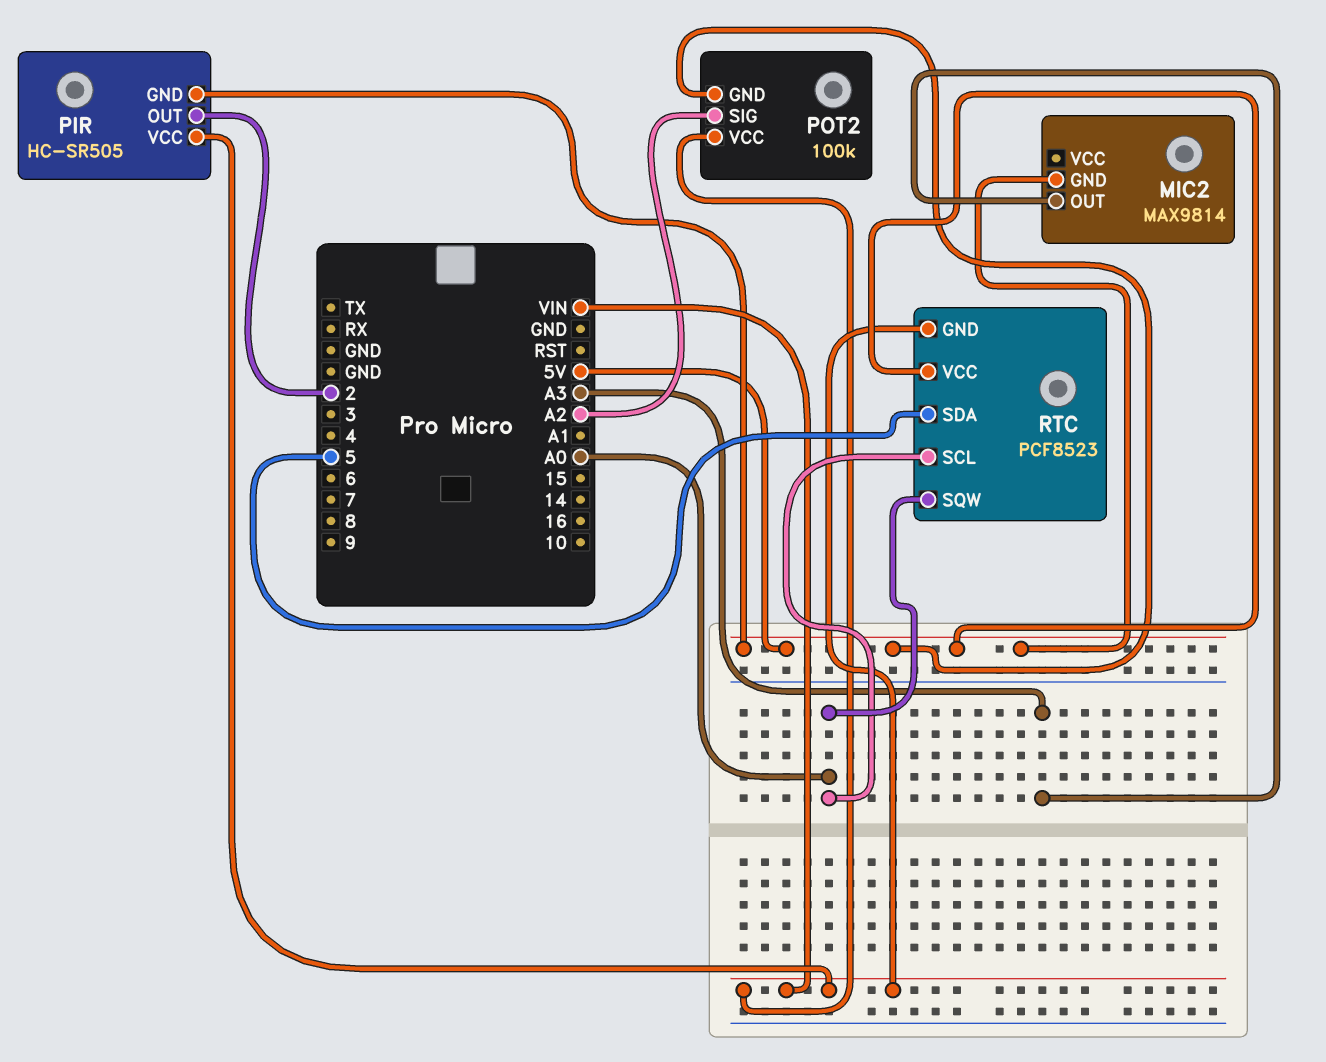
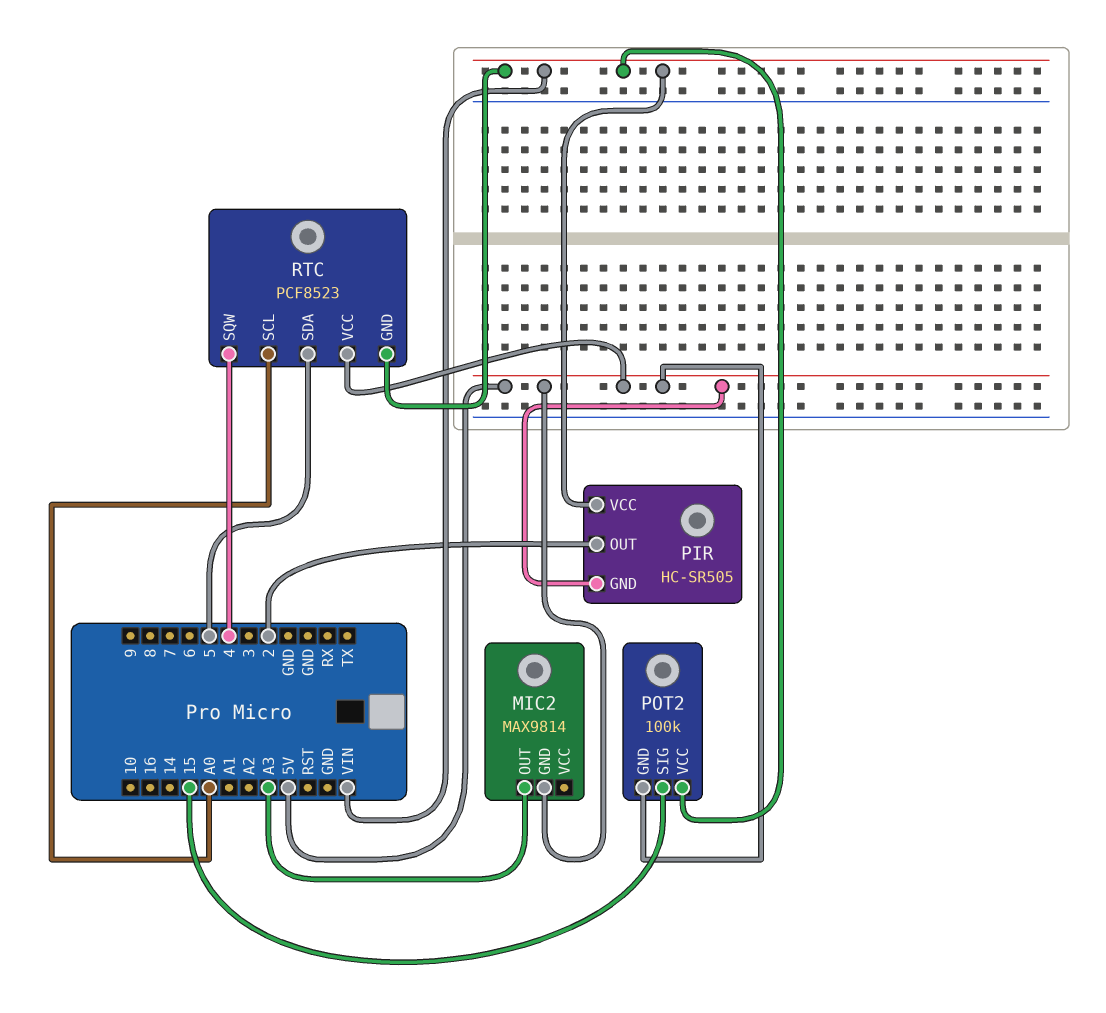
POT2 pin SIG: A2 -> 15
RTC pin SQW: A0 -> 4

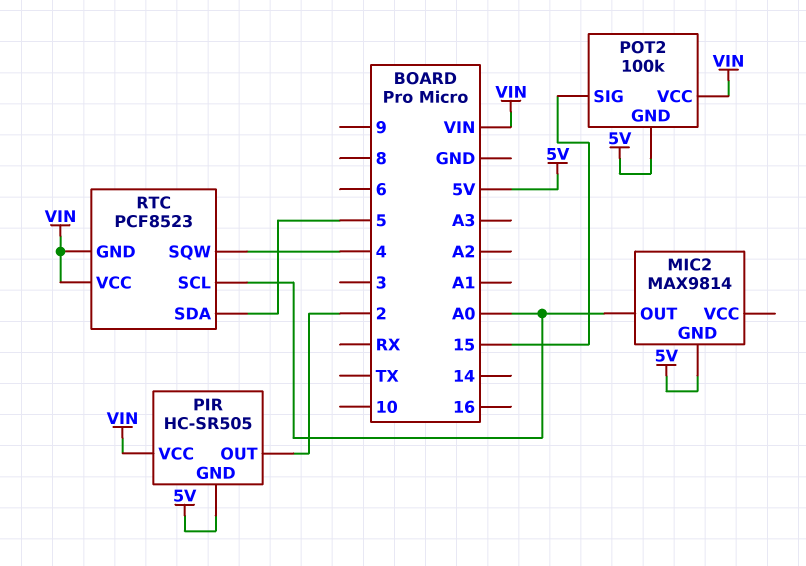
MIC2 pin OUT: A3 -> A0
RTC pin VCC: 5V -> VIN

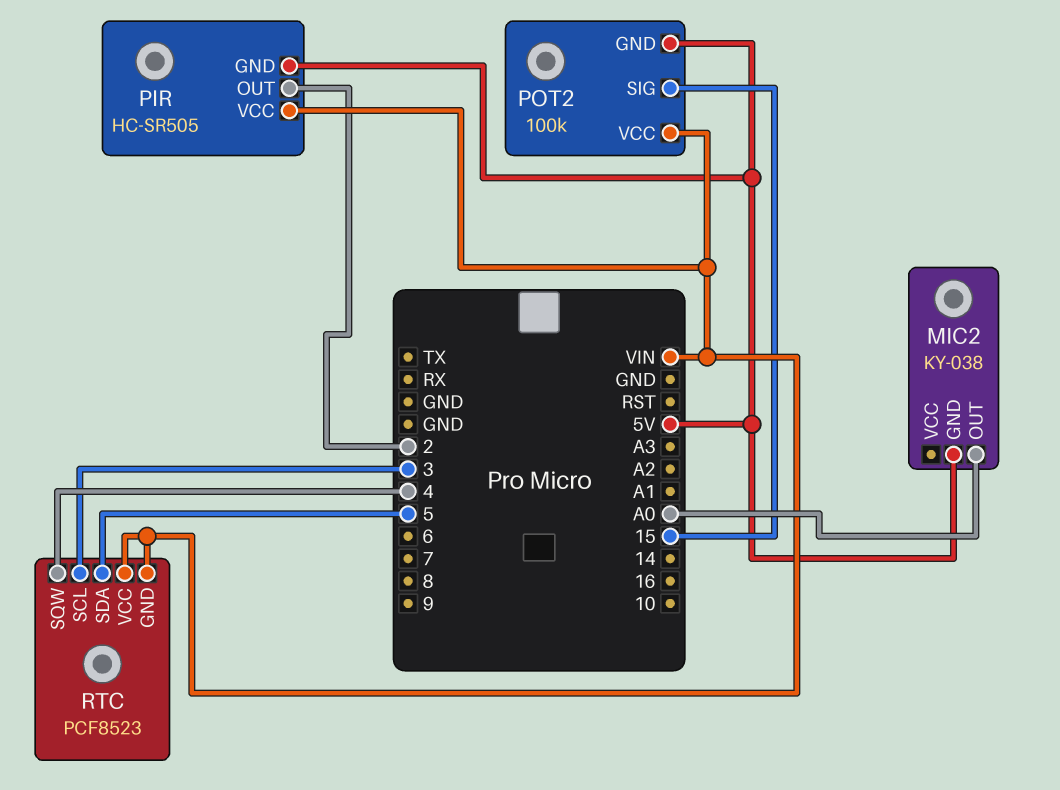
MIC2: MAX9814 -> KY-038
RTC pin SCL: A0 -> 3

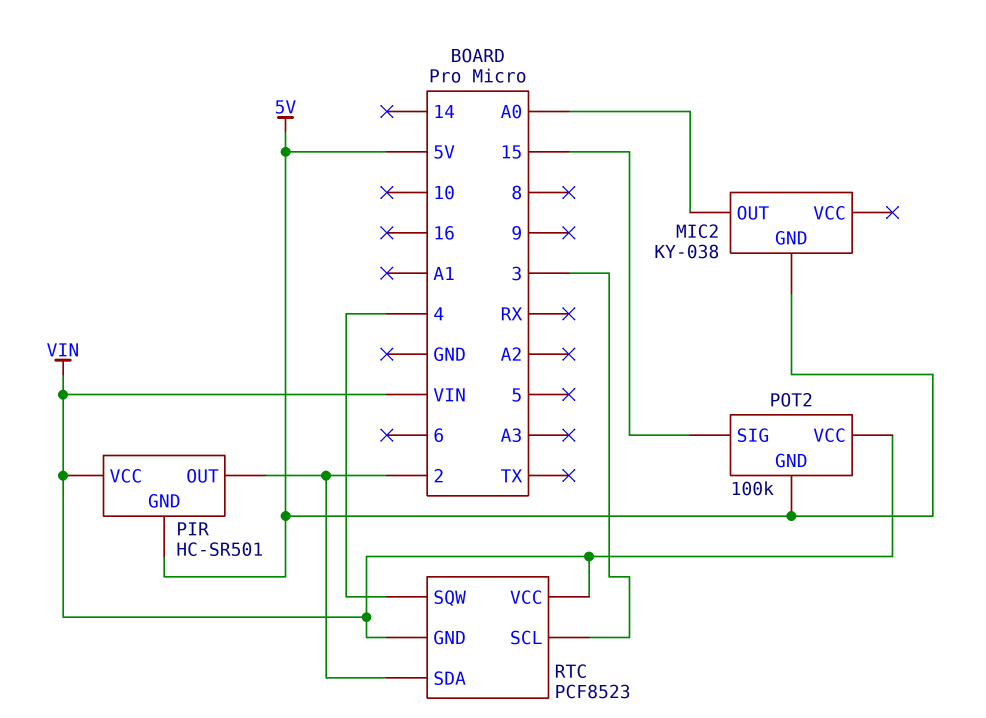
PIR: HC-SR505 -> HC-SR501
RTC pin SDA: 5 -> 2

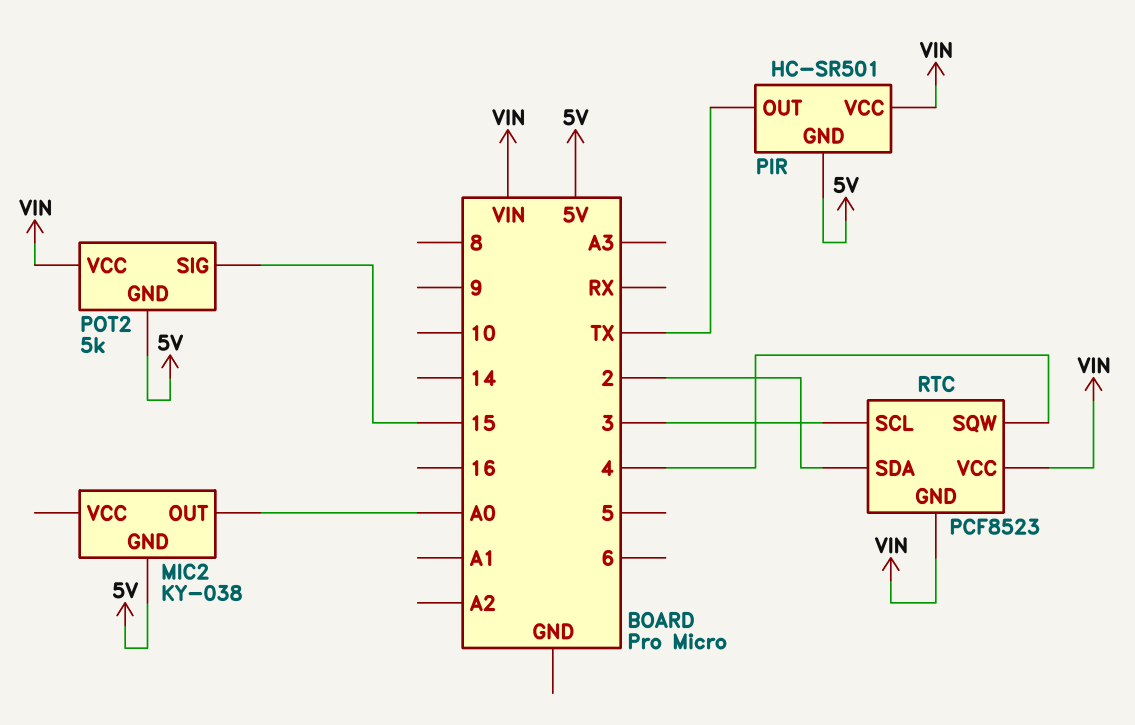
PIR pin OUT: 2 -> TX
POT2: 100k -> 5k

